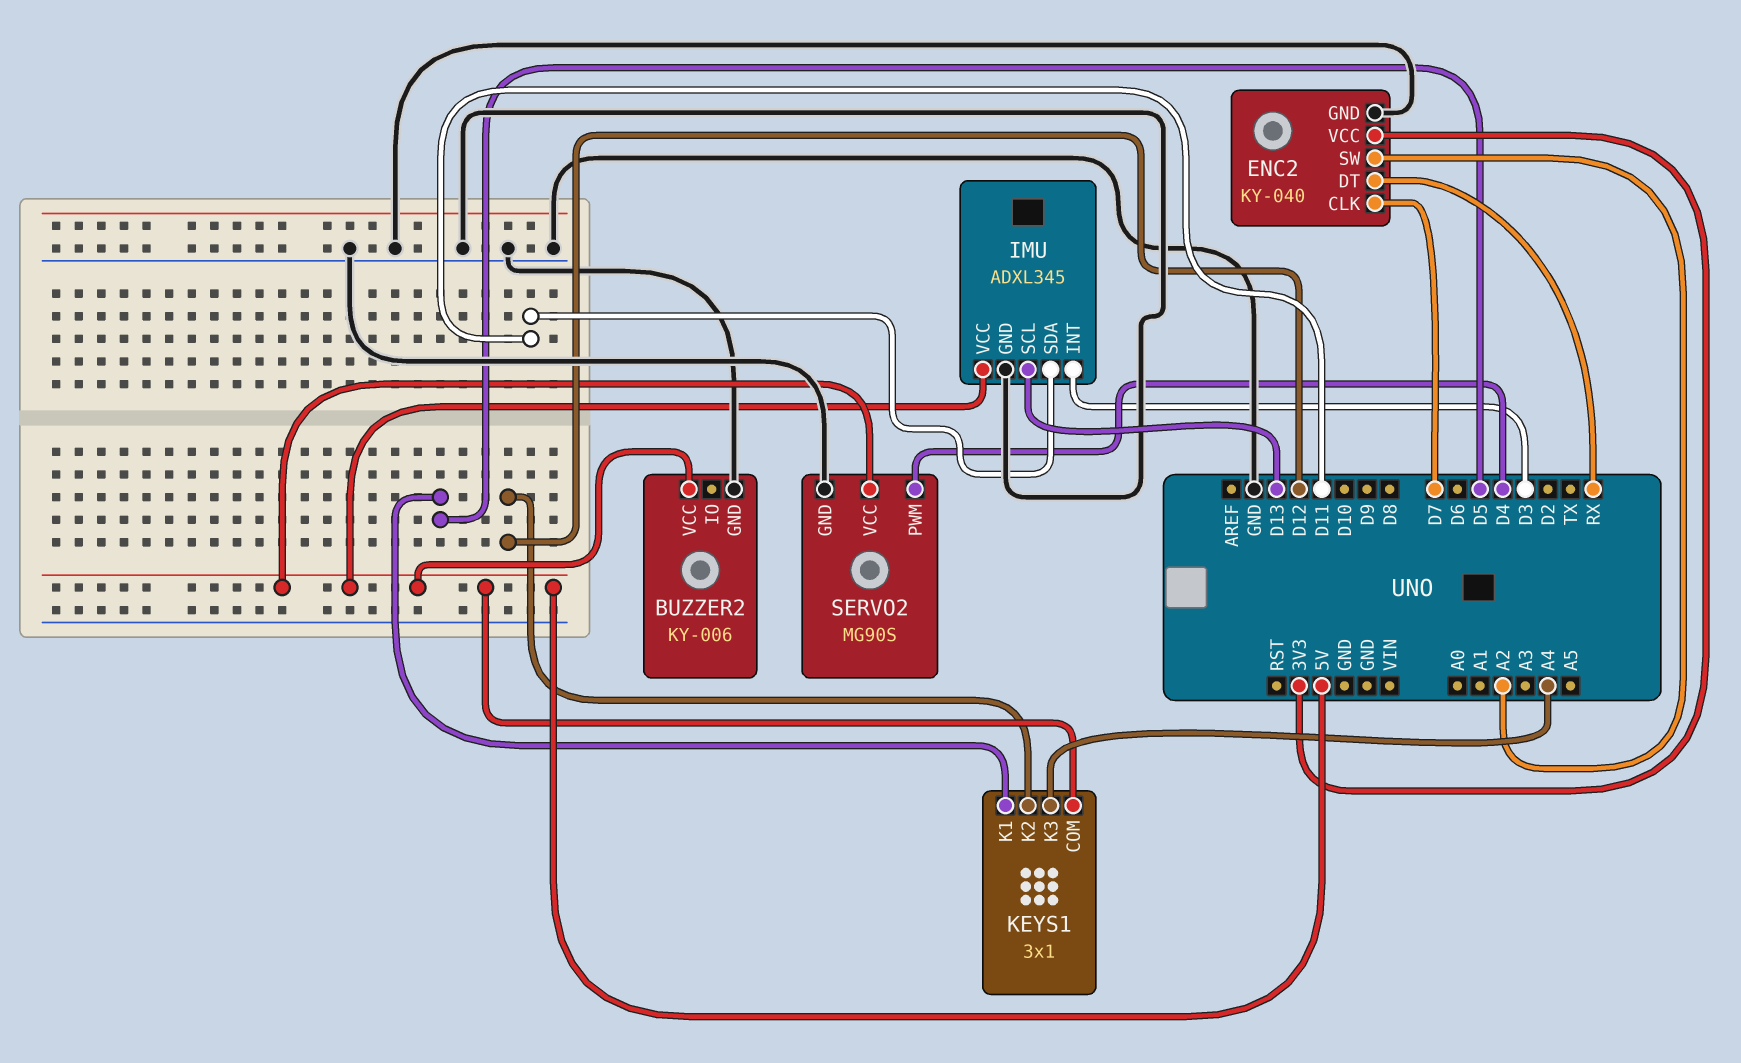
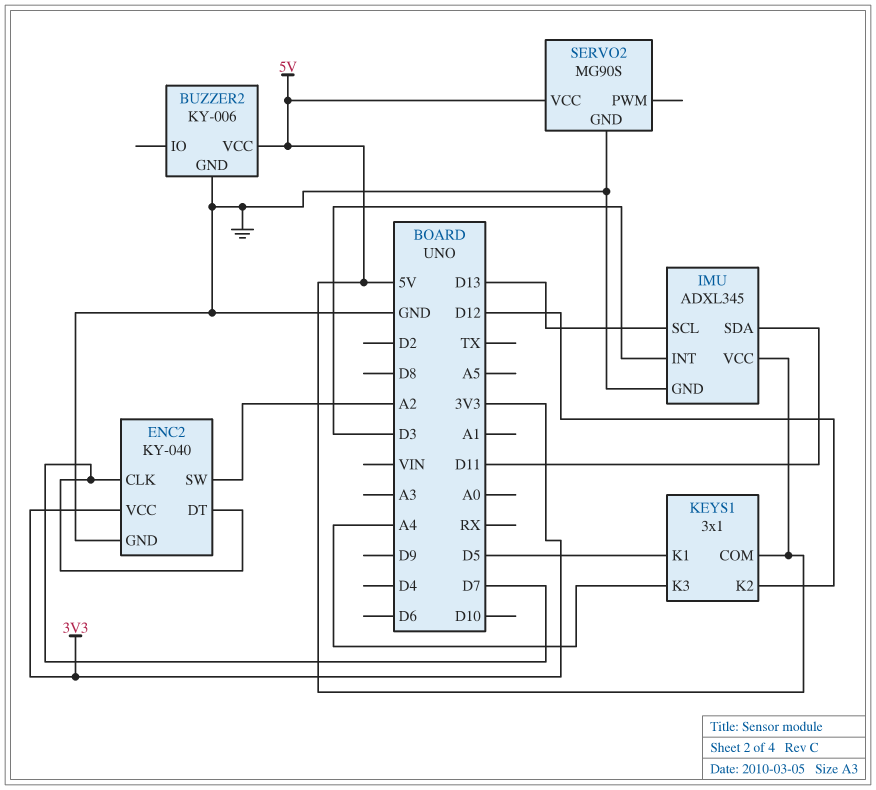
ENC2 pin DT: RX -> D7
SERVO2 pin PWM: D4 -> none

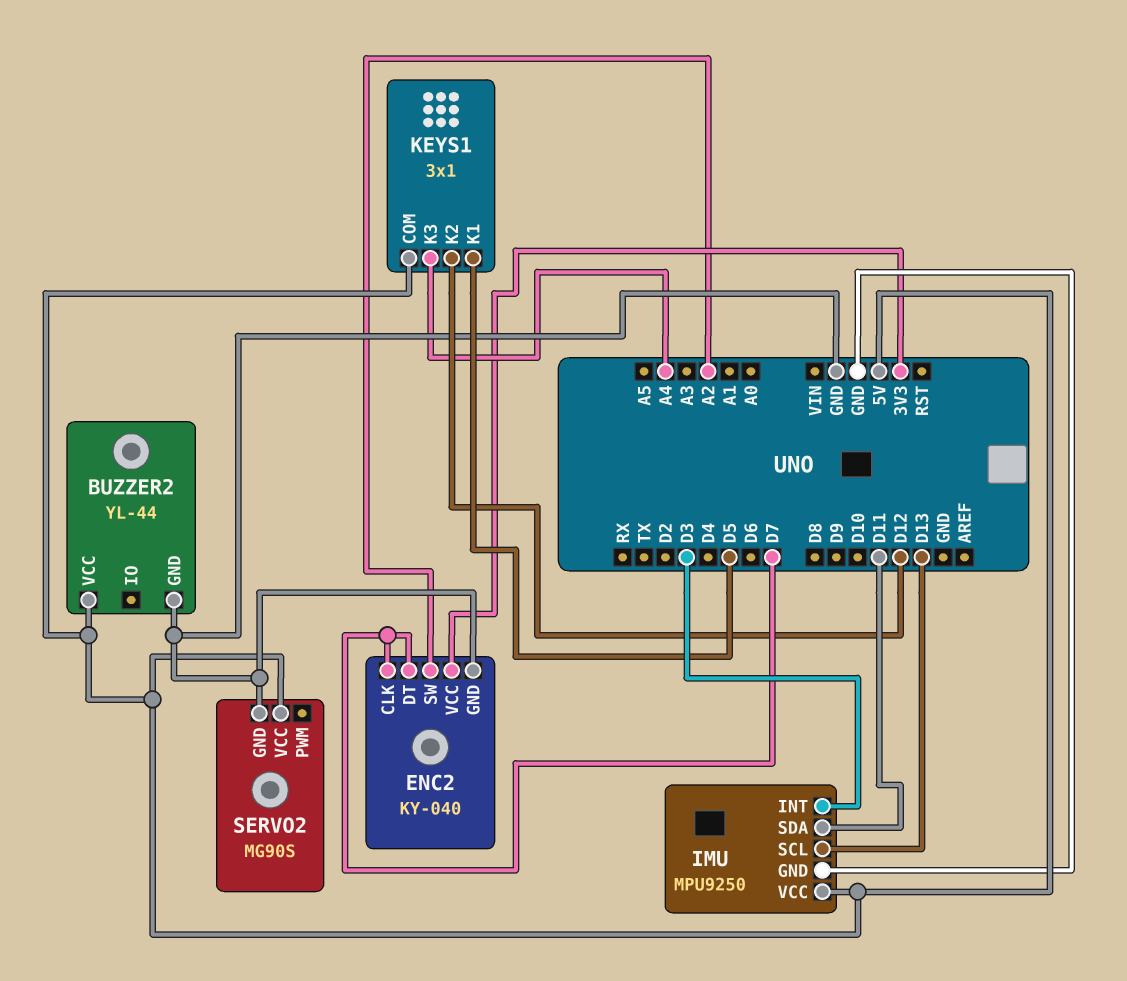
BUZZER2: KY-006 -> YL-44
IMU: ADXL345 -> MPU9250

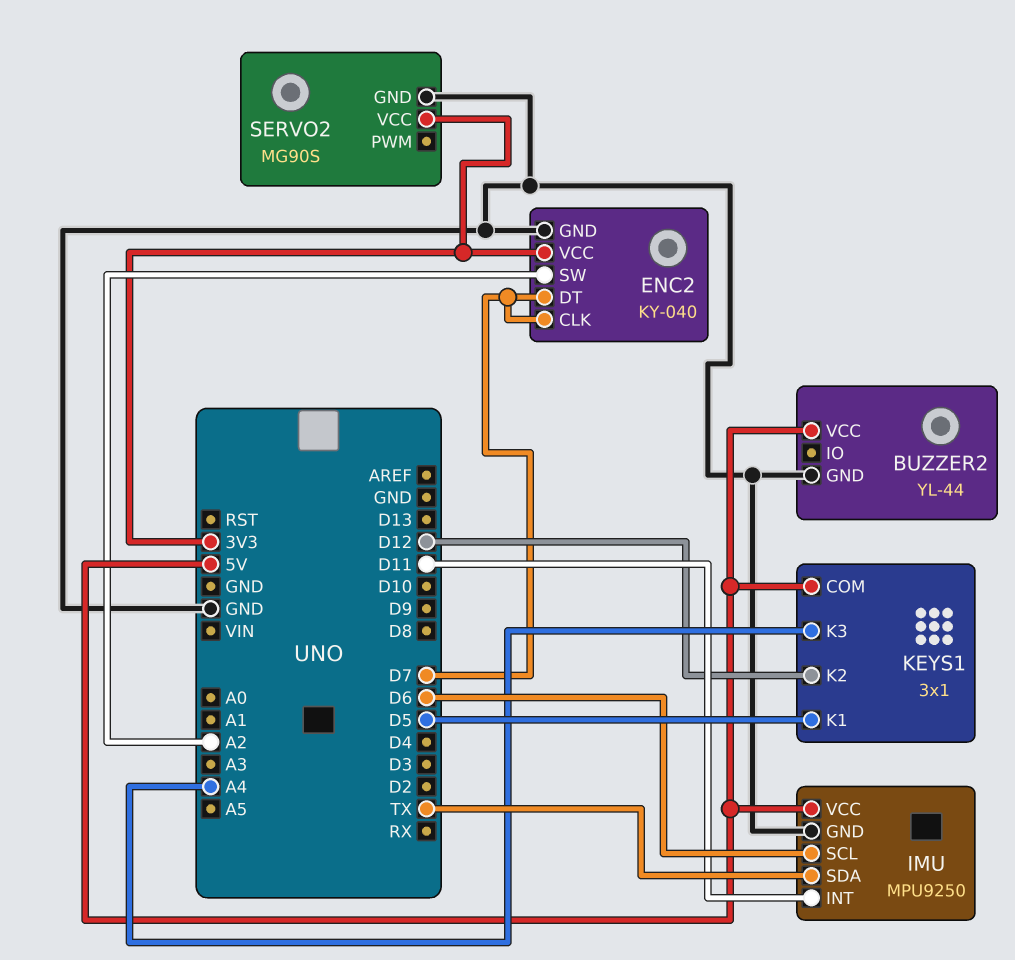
IMU pin INT: D3 -> D11
IMU pin SCL: D13 -> D6
IMU pin SDA: D11 -> TX
SERVO2 pin VCC: 5V -> 3V3

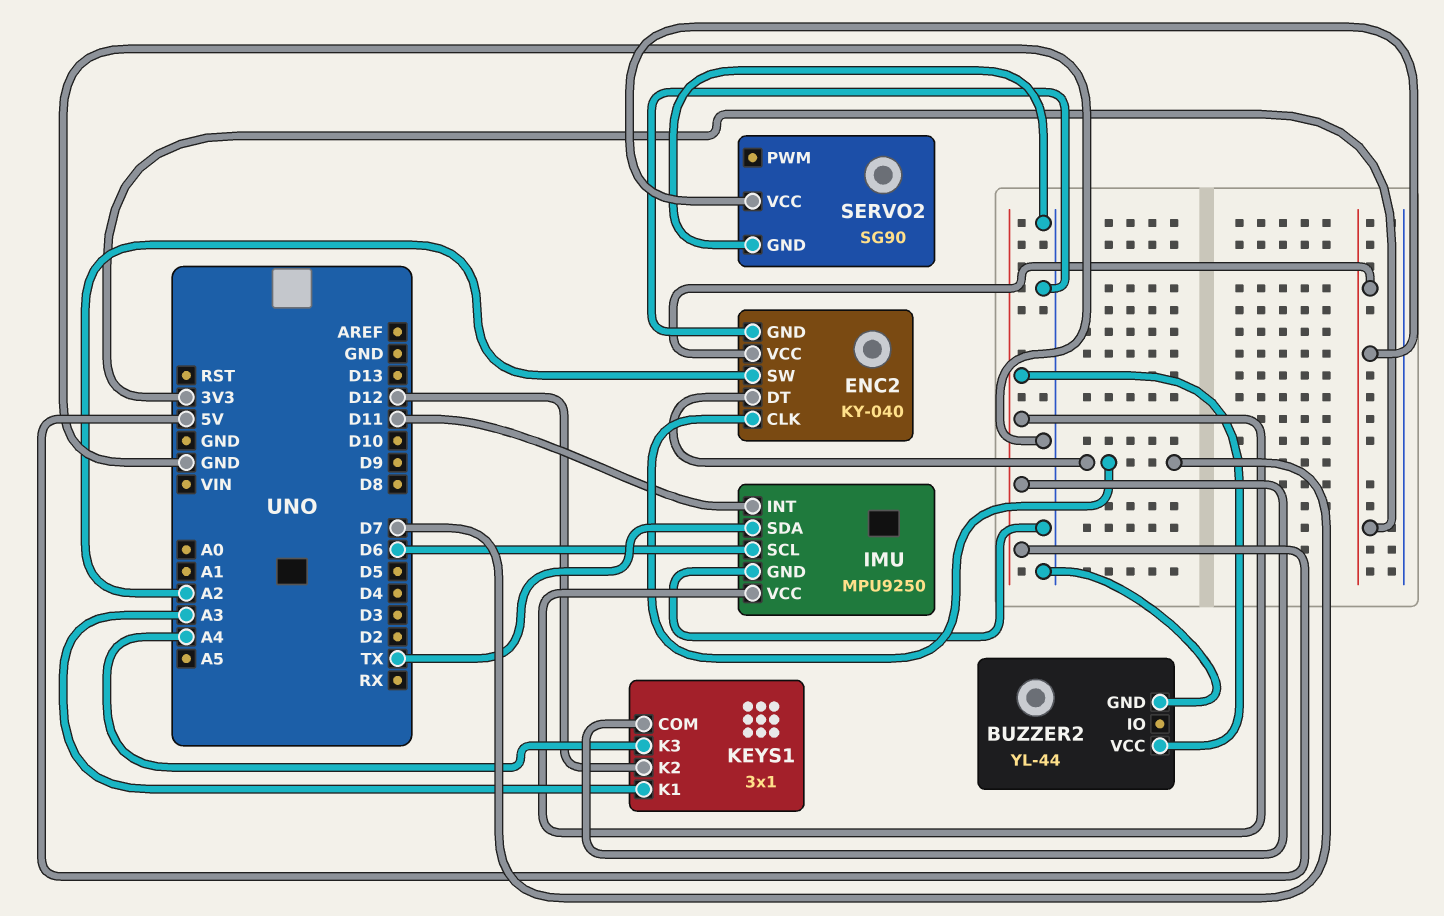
KEYS1 pin K1: D5 -> A3
SERVO2: MG90S -> SG90

